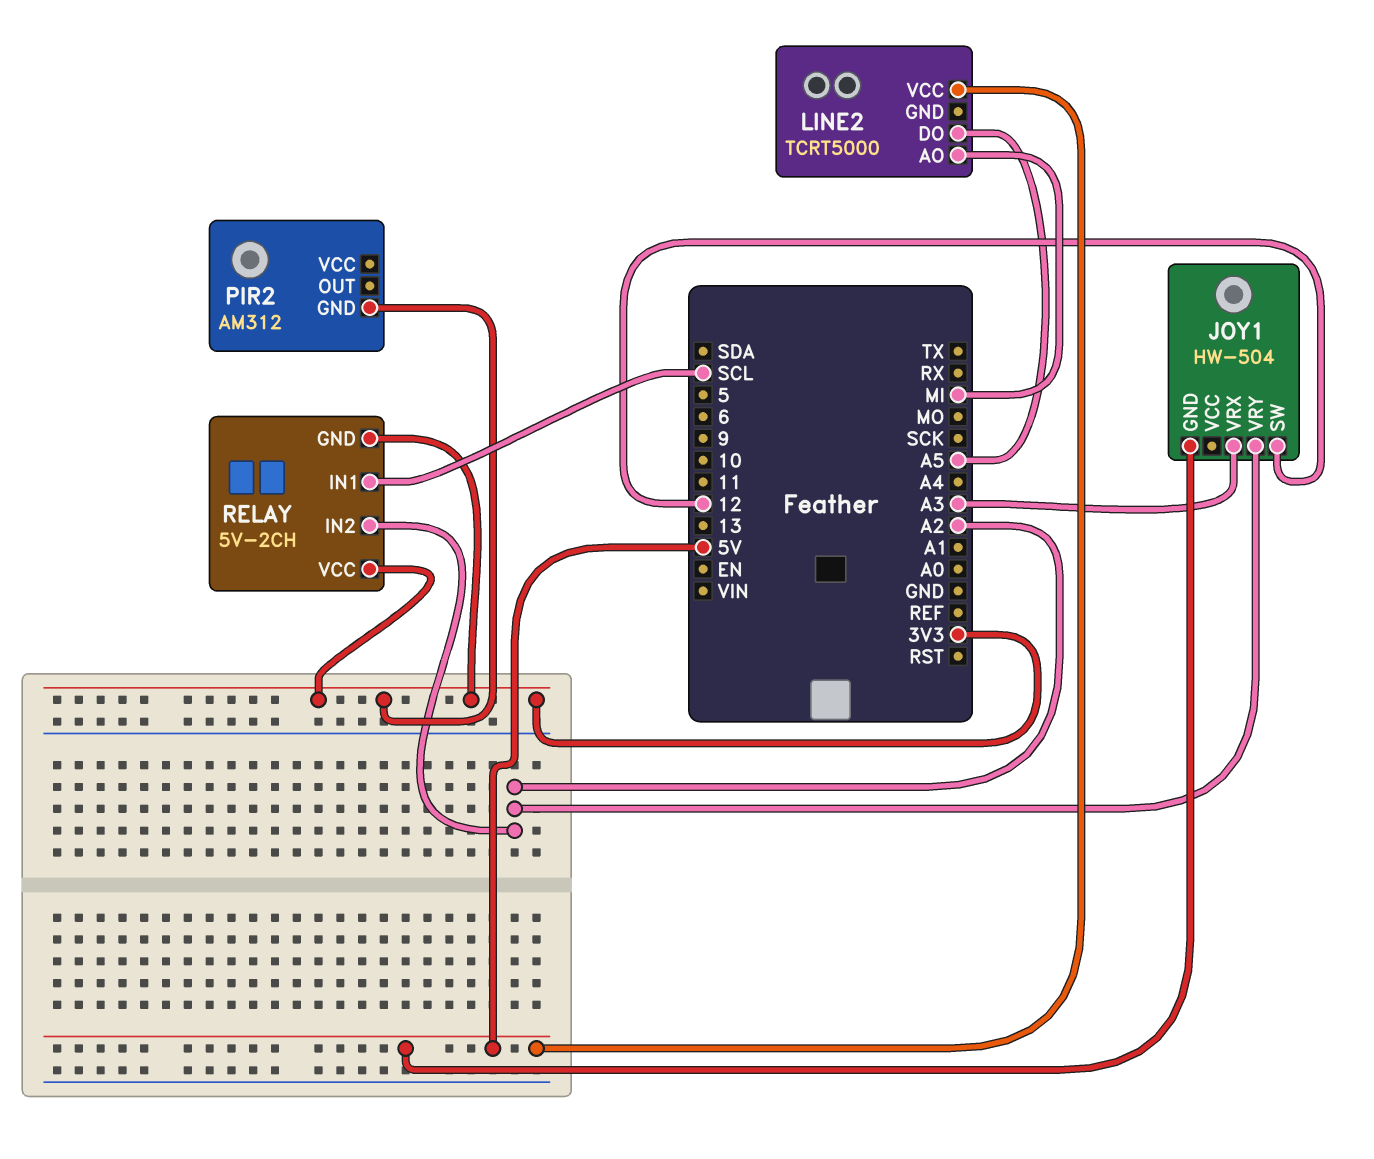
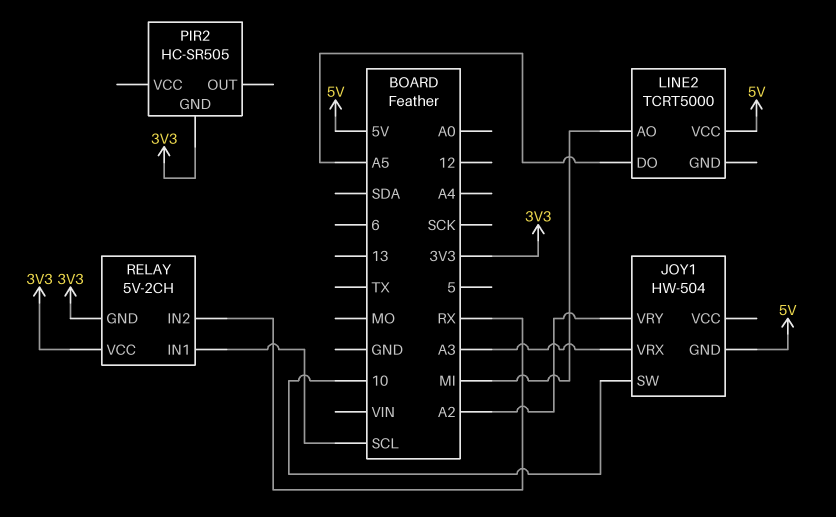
JOY1 pin SW: 12 -> 10
PIR2: AM312 -> HC-SR505
RELAY pin IN2: A2 -> RX

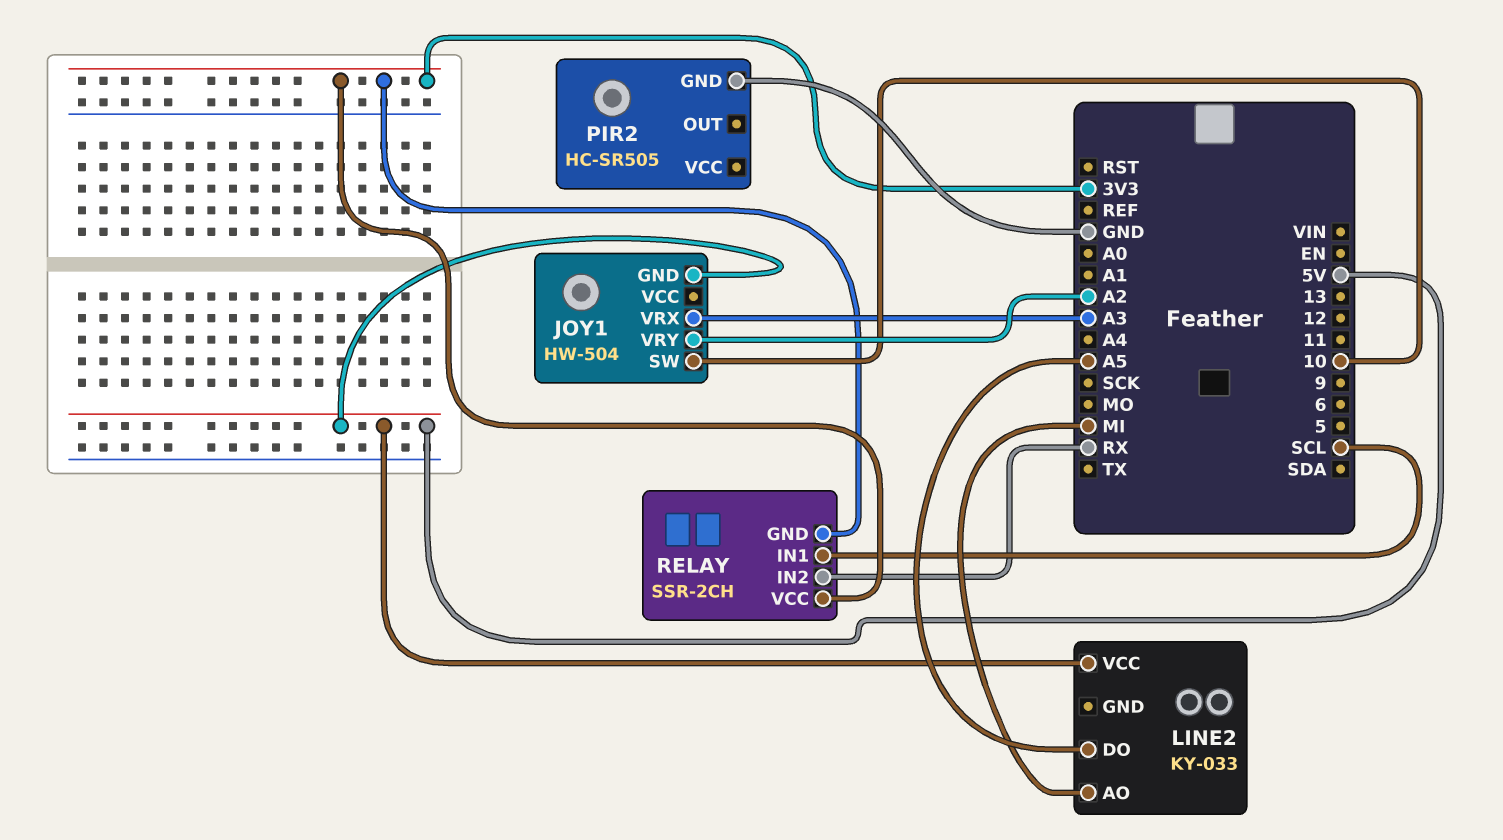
LINE2: TCRT5000 -> KY-033
PIR2 pin GND: 3V3 -> GND
RELAY: 5V-2CH -> SSR-2CH

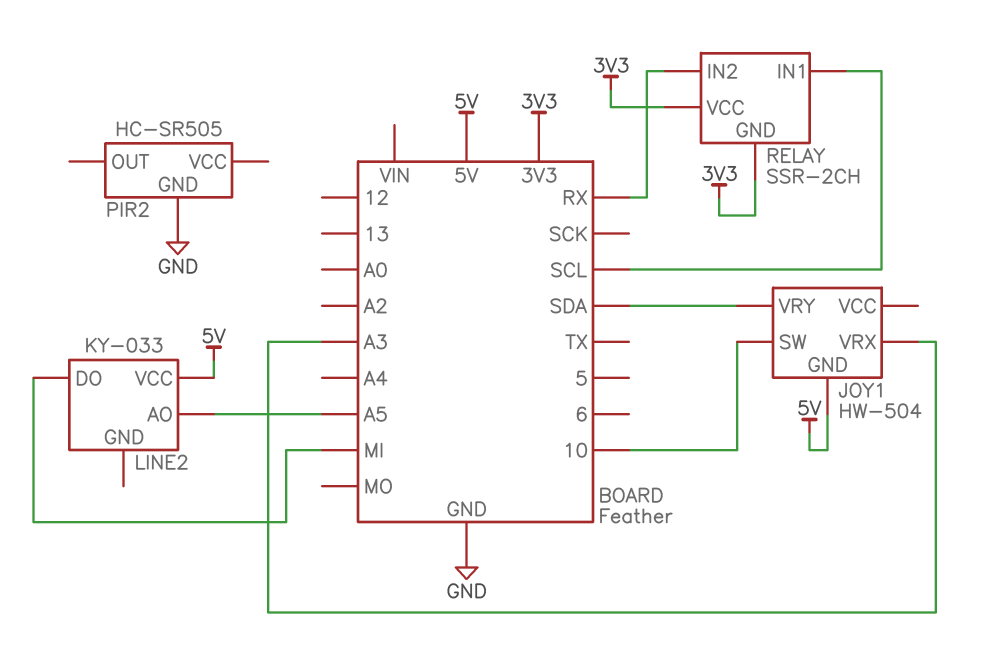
JOY1 pin VRY: A2 -> SDA
LINE2 pin AO: MI -> A5
LINE2 pin DO: A5 -> MI

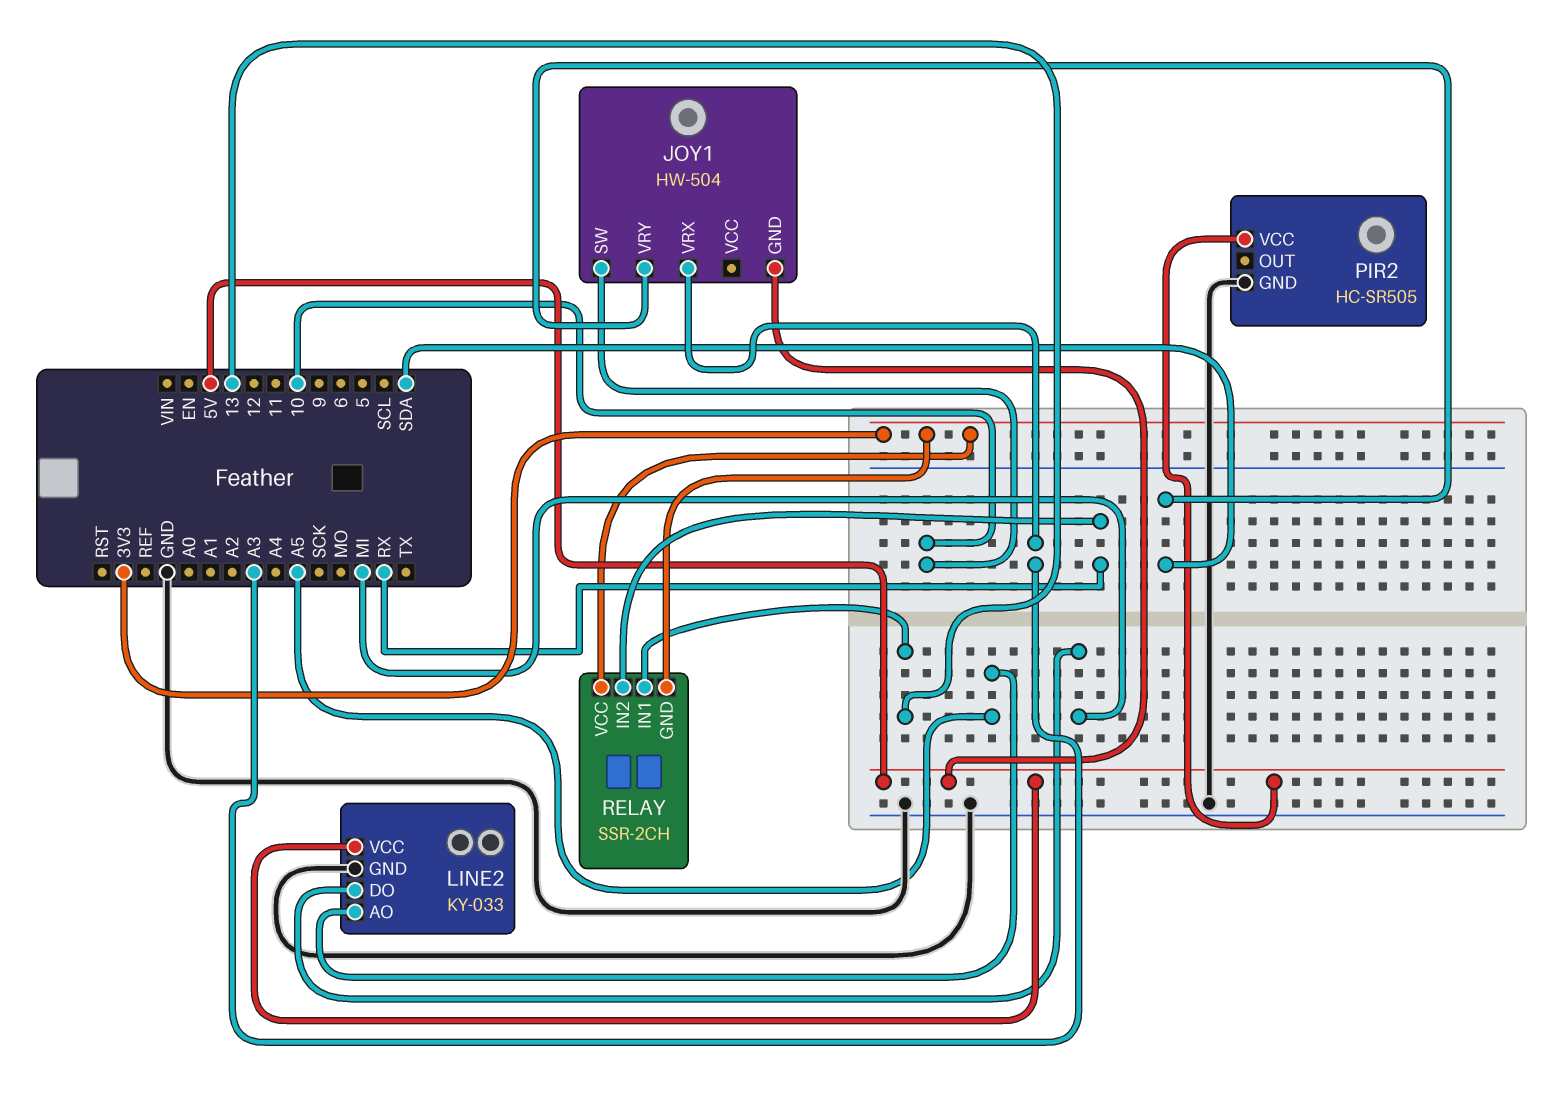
LINE2 pin GND: none -> GND
PIR2 pin VCC: none -> 5V
RELAY pin IN1: SCL -> 13

